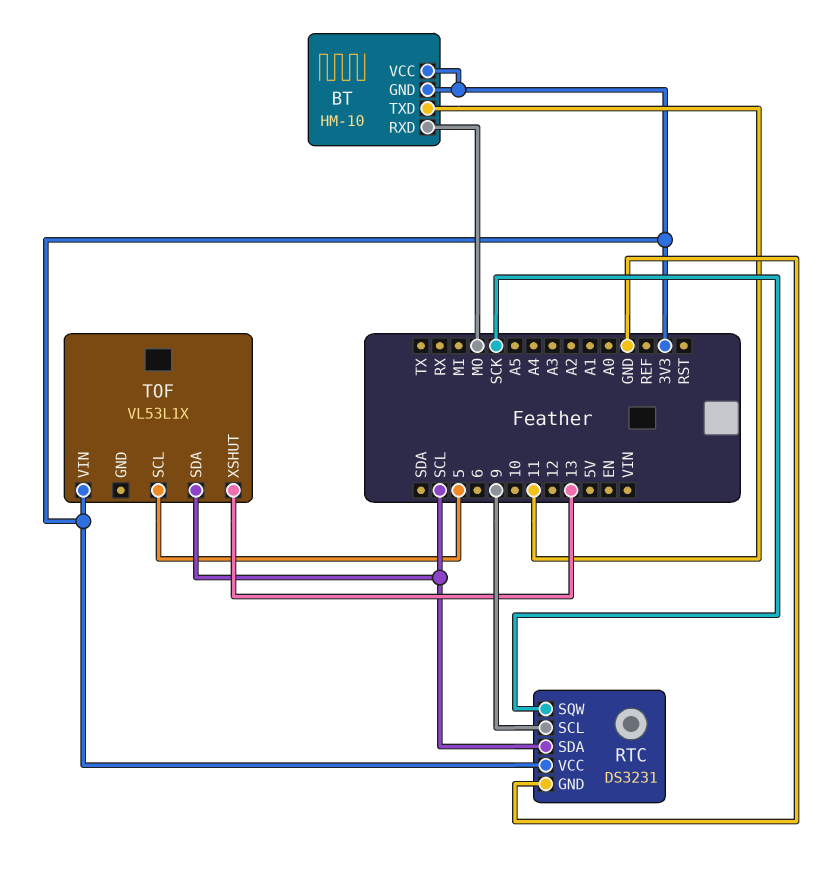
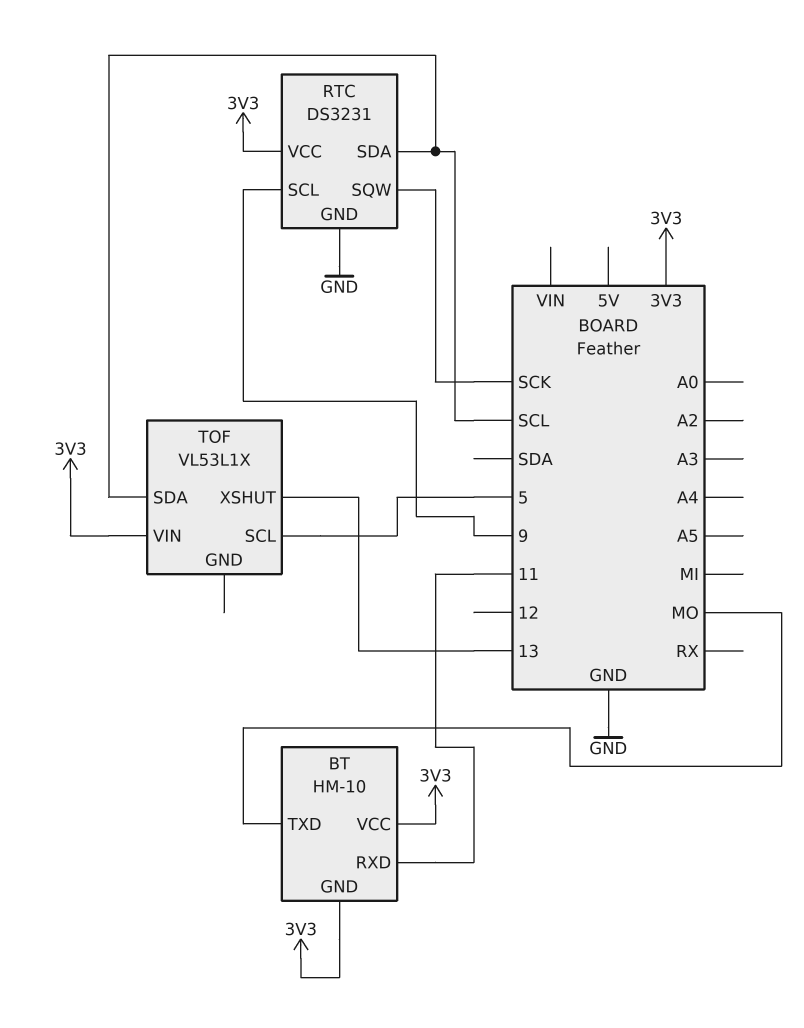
BT pin RXD: MO -> 11
BT pin TXD: 11 -> MO

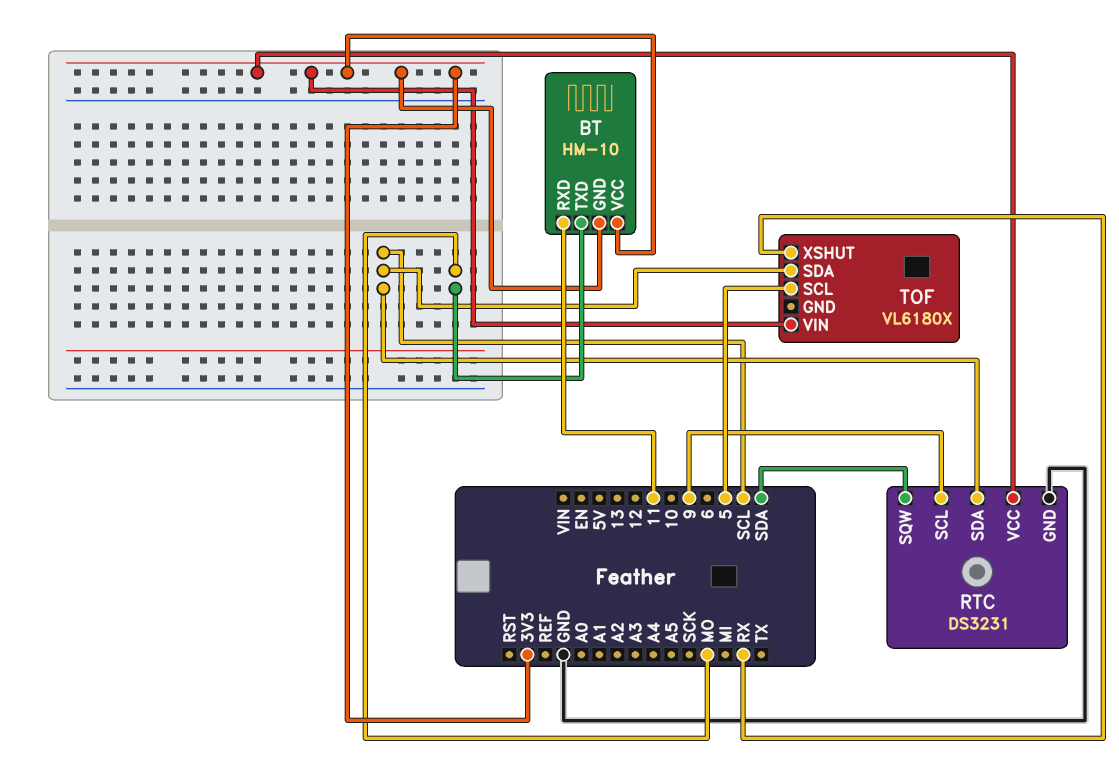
RTC pin SQW: SCK -> SDA
TOF: VL53L1X -> VL6180X
TOF pin XSHUT: 13 -> RX

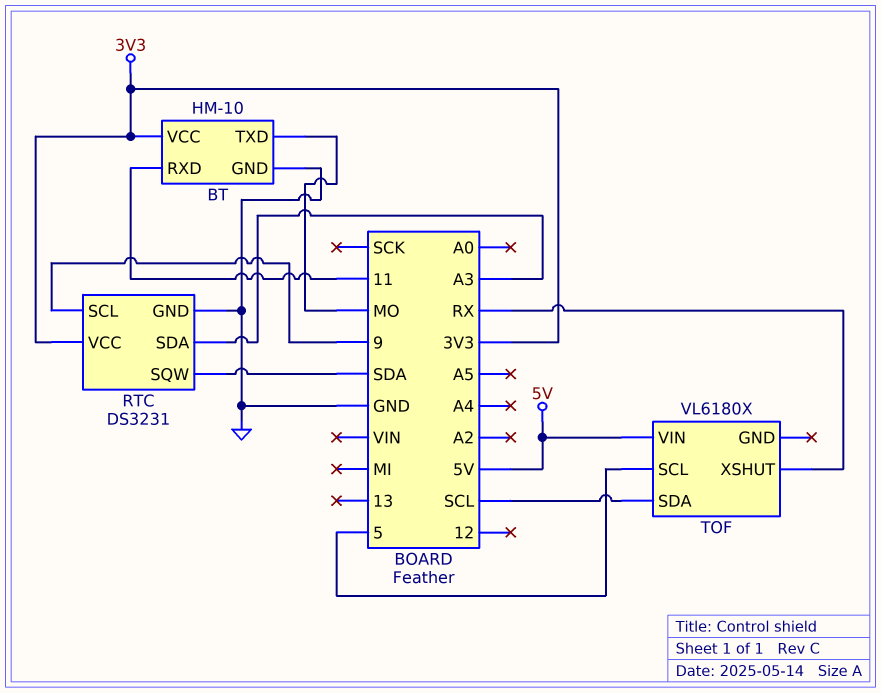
BT pin GND: 3V3 -> GND
RTC pin SDA: SCL -> A3
TOF pin VIN: 3V3 -> 5V

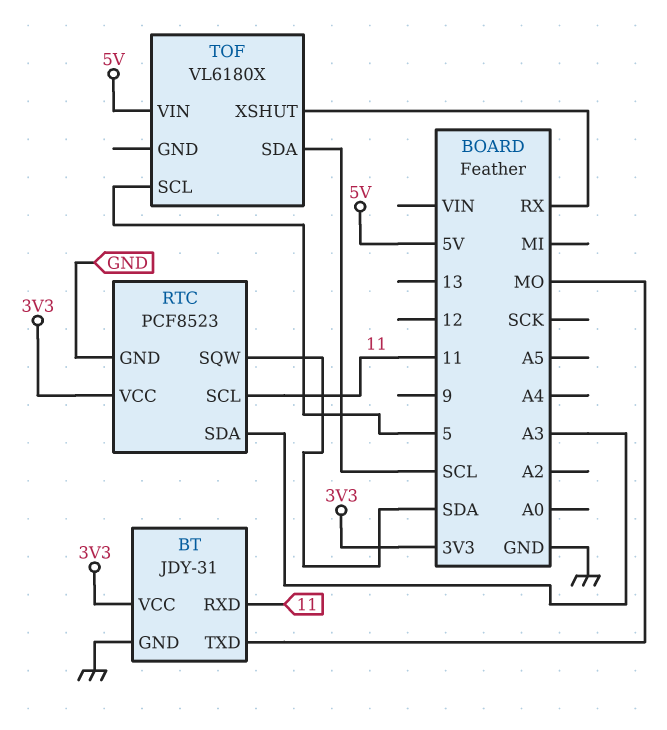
BT: HM-10 -> JDY-31
RTC: DS3231 -> PCF8523
RTC pin SCL: 9 -> 11

